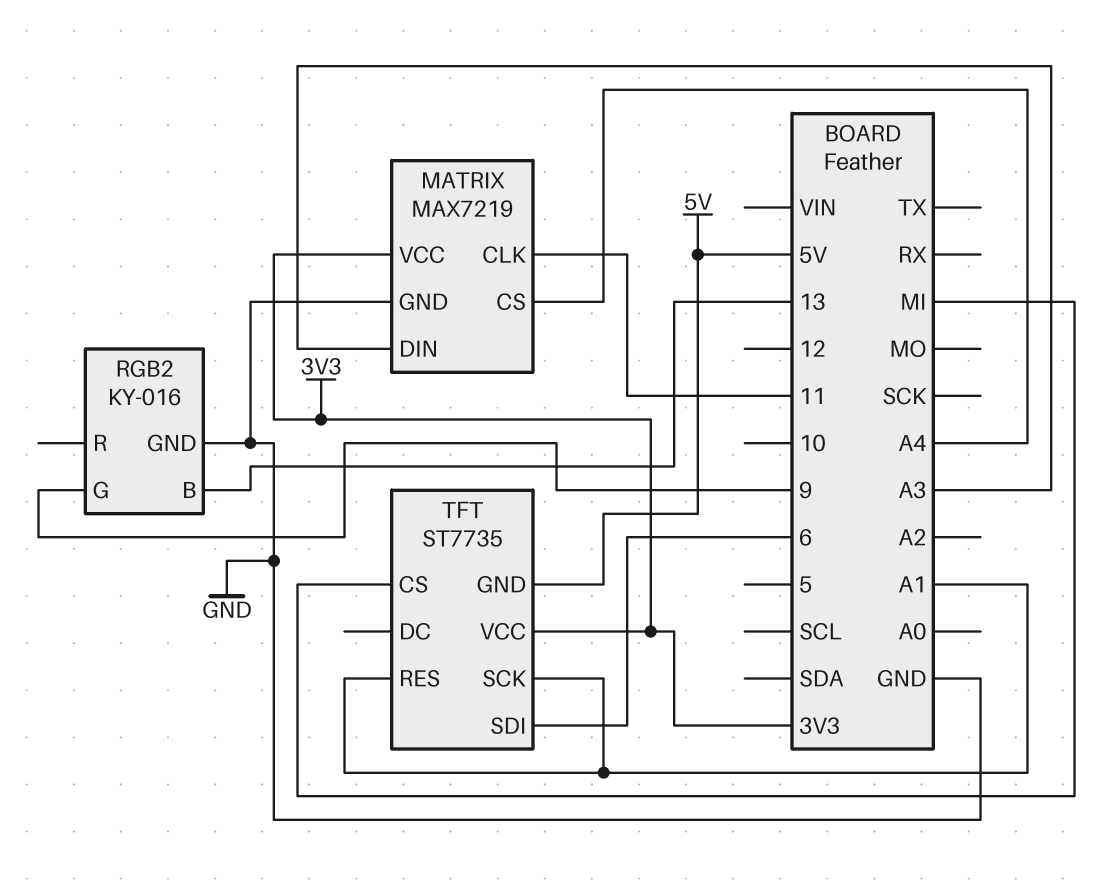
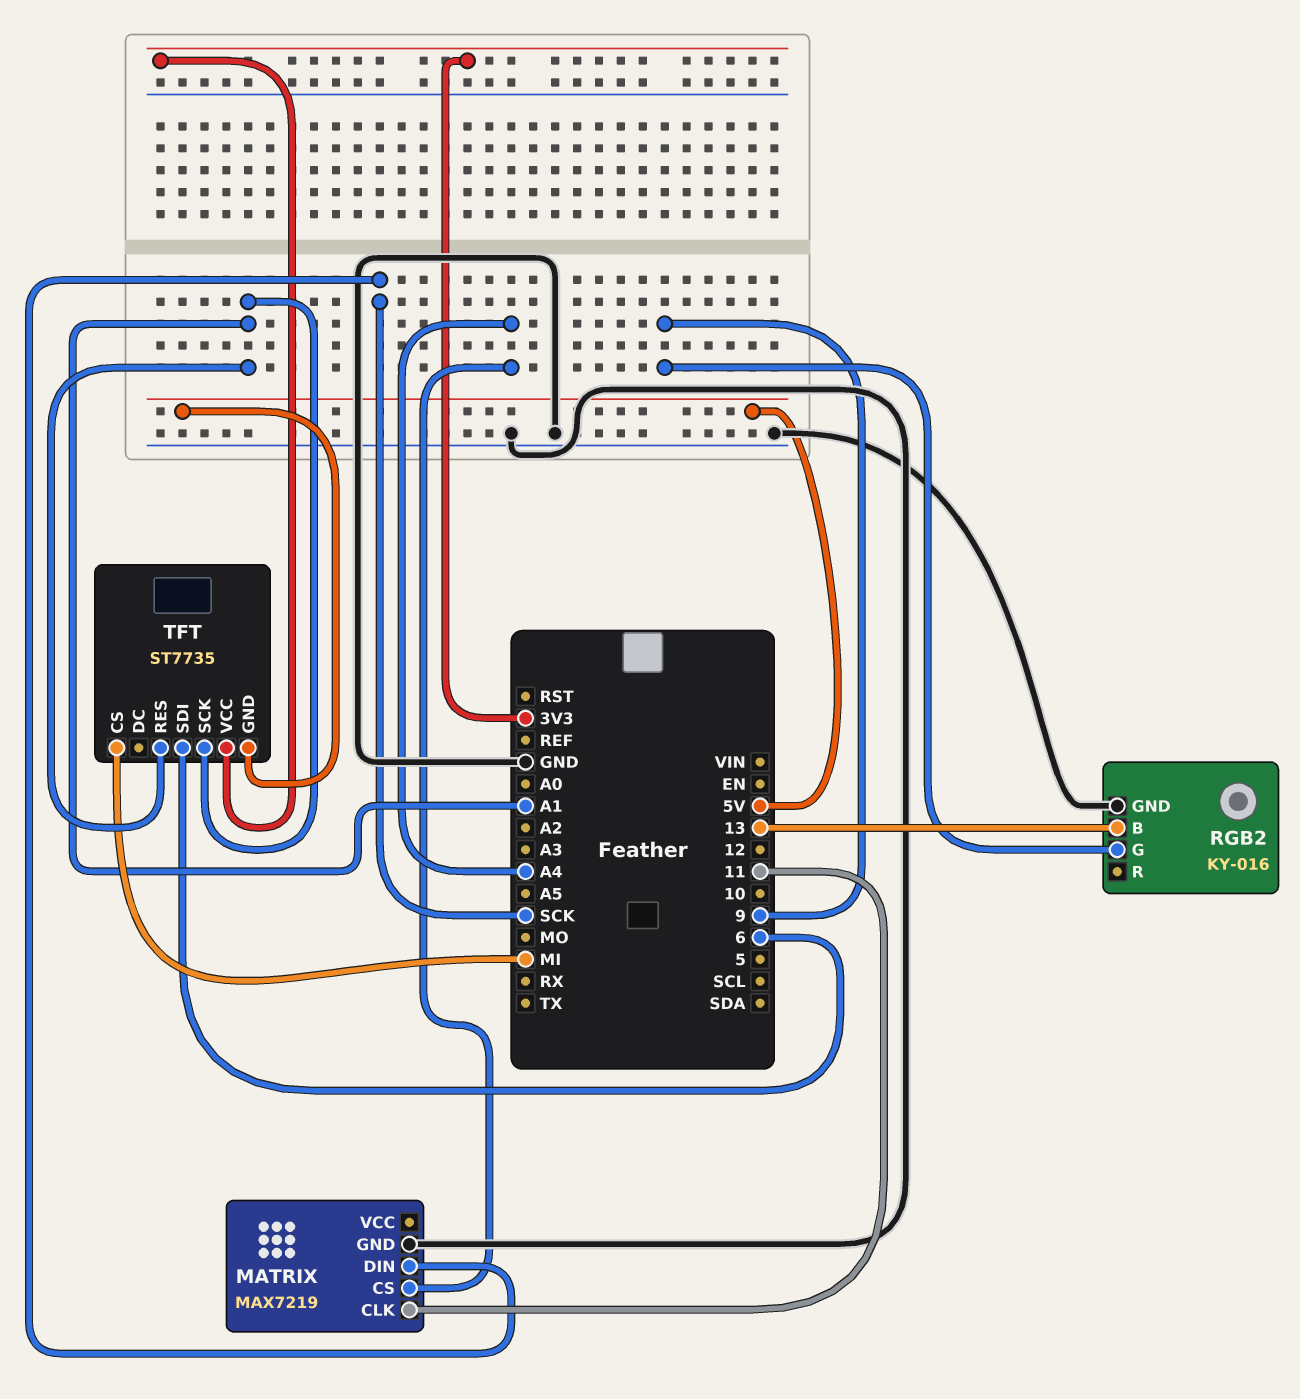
MATRIX pin DIN: A3 -> SCK
MATRIX pin VCC: 3V3 -> none

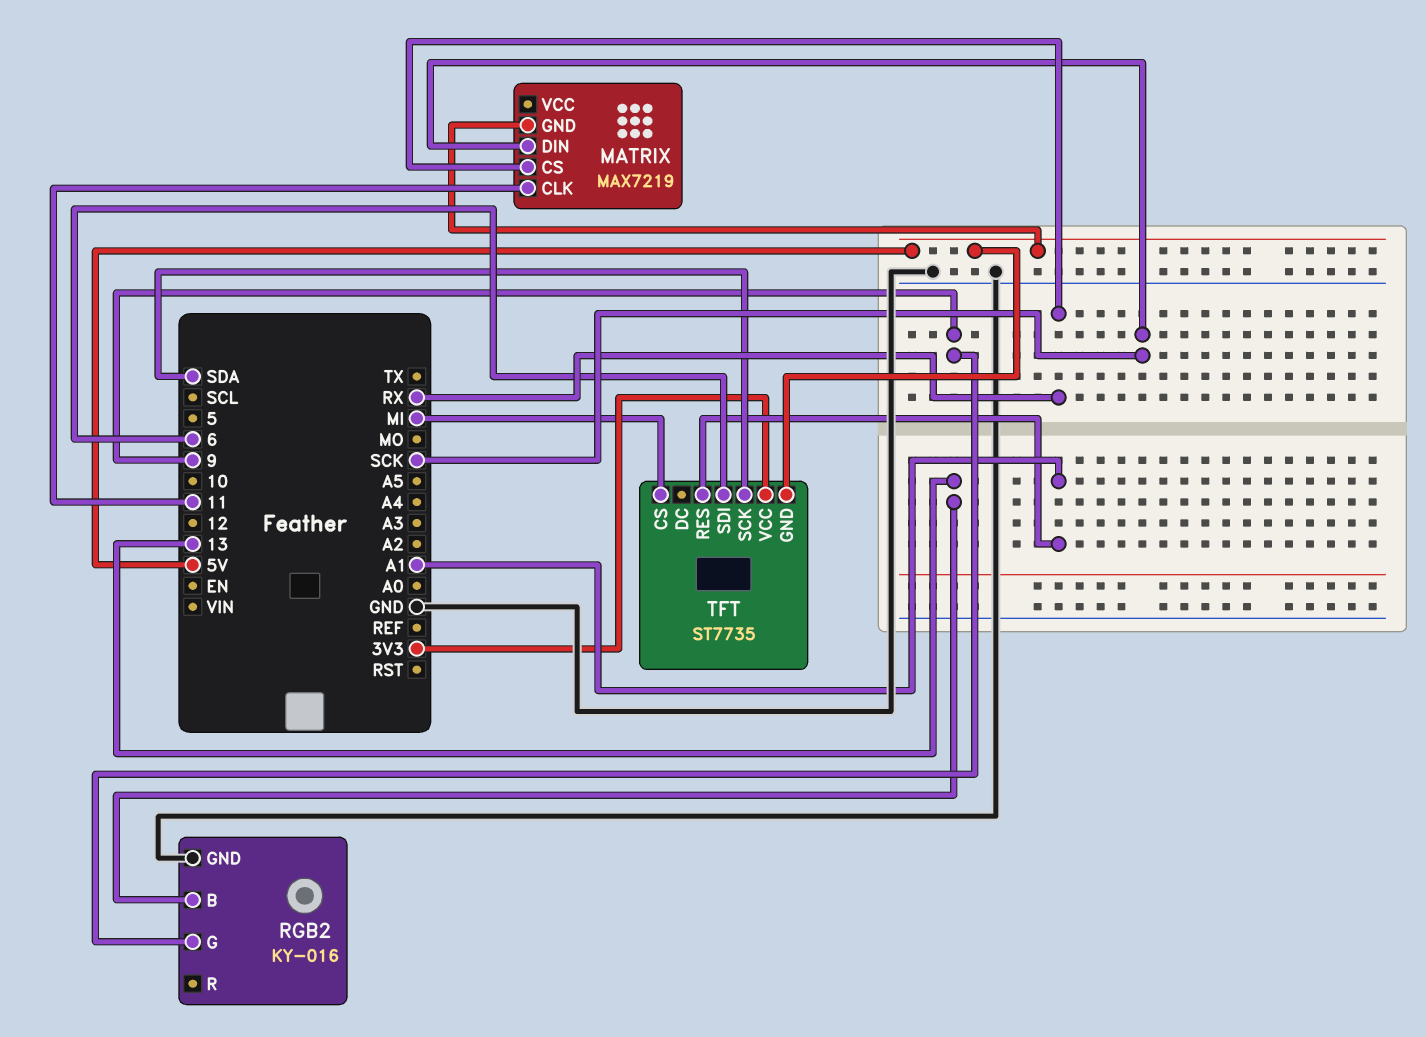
MATRIX pin CS: A4 -> RX
MATRIX pin GND: GND -> 5V
TFT pin SCK: A1 -> SDA

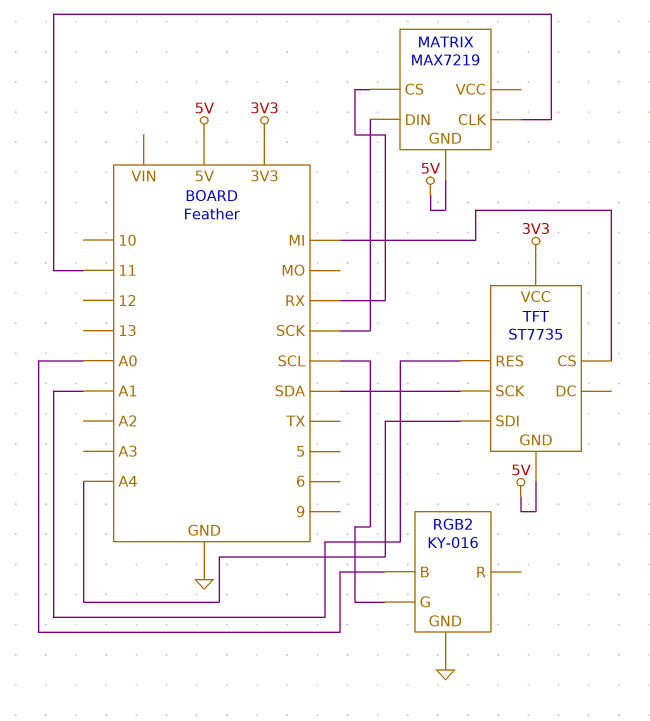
RGB2 pin B: 13 -> A0
RGB2 pin G: 9 -> SCL
TFT pin SDI: 6 -> A4

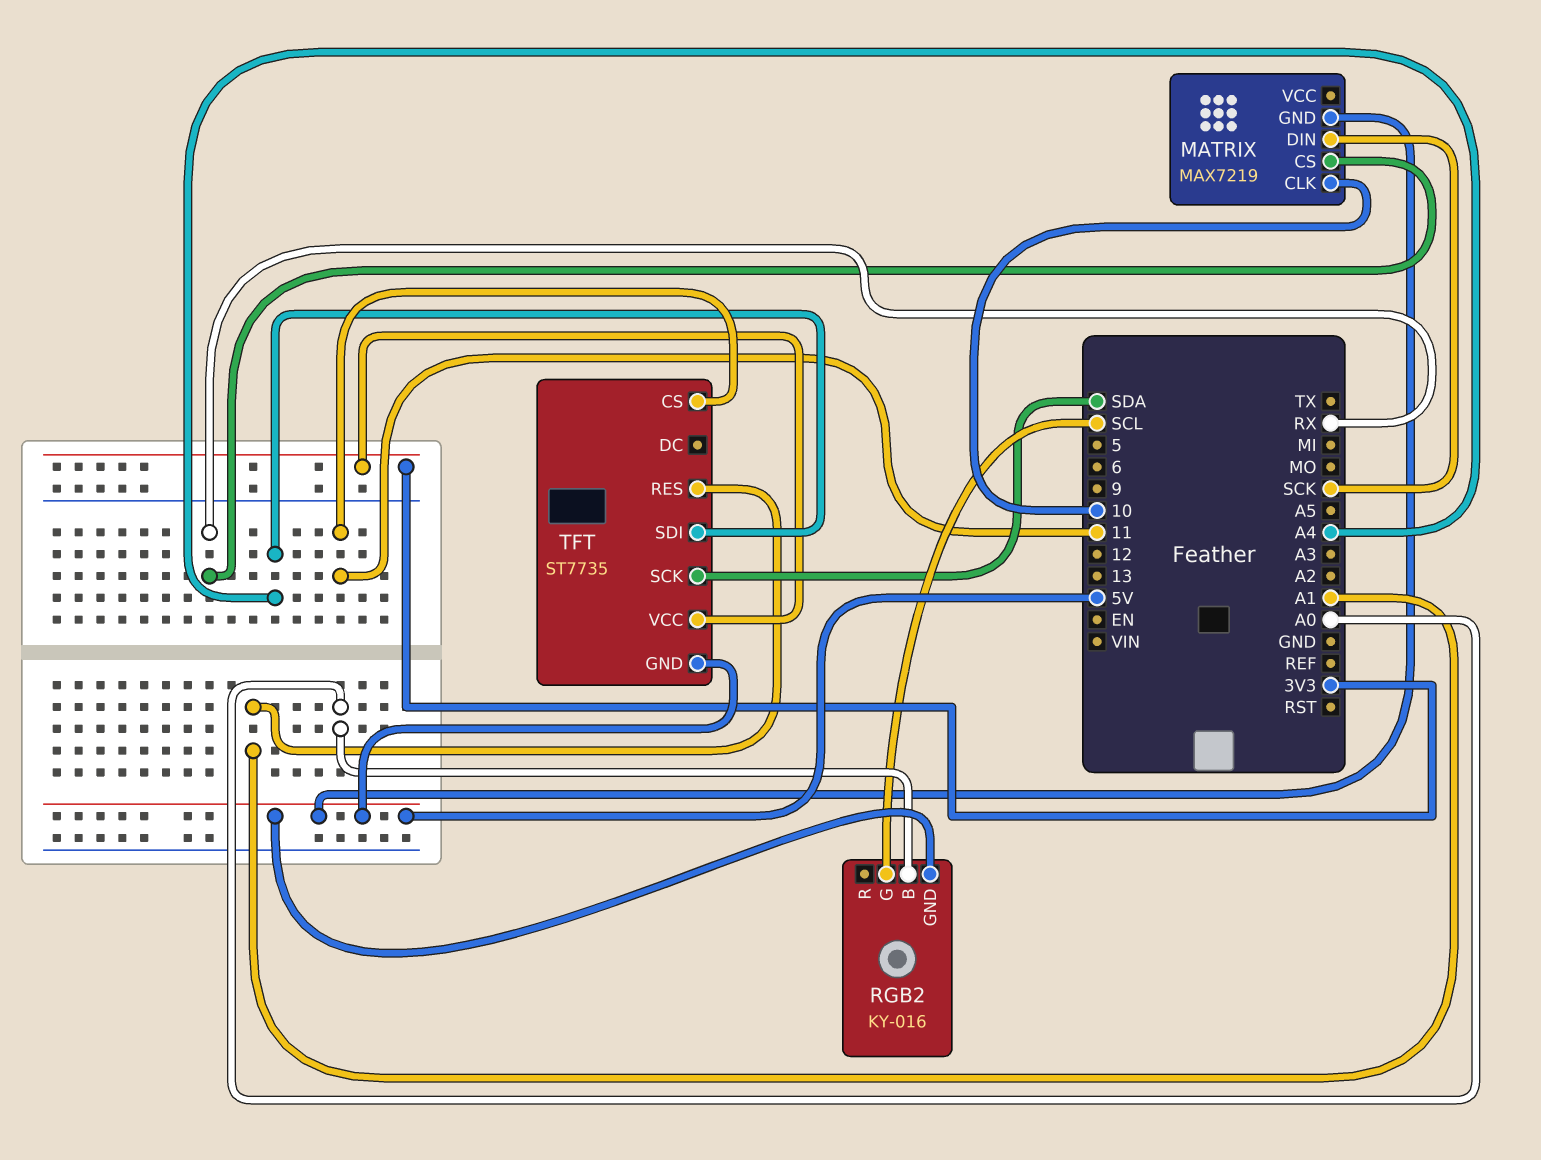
MATRIX pin CLK: 11 -> 10
RGB2 pin GND: GND -> 5V
TFT pin CS: MI -> 11

